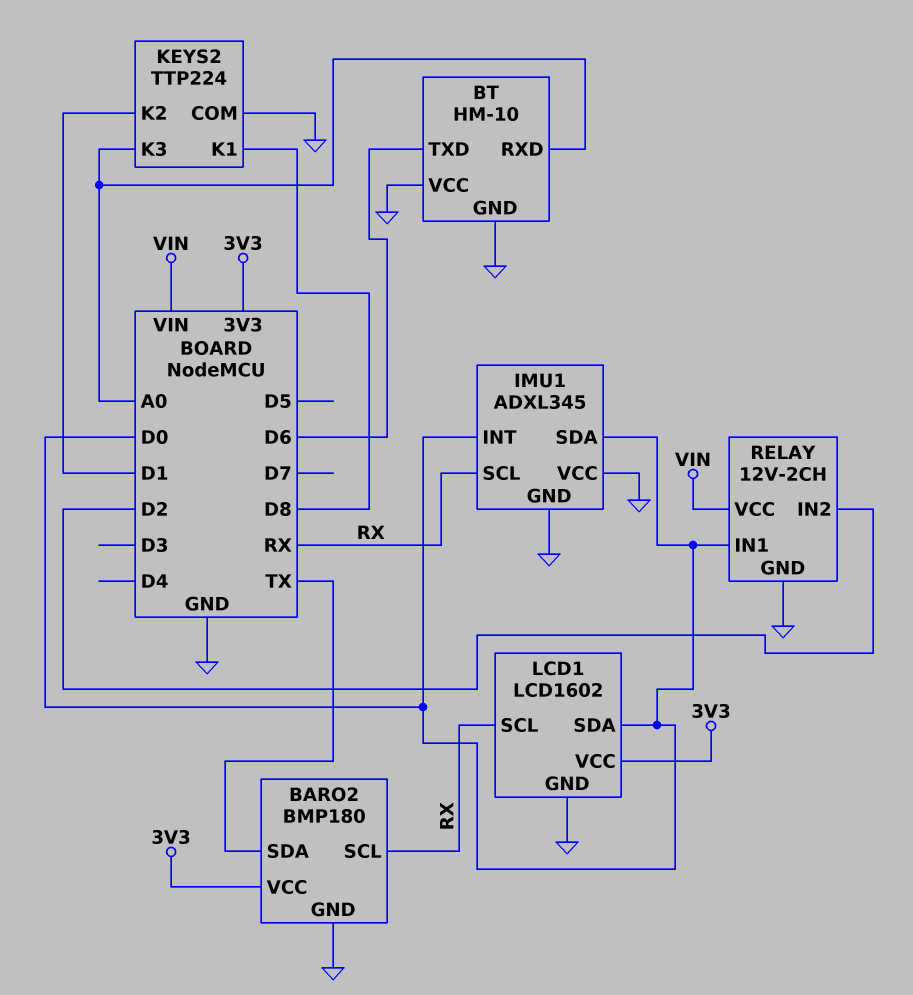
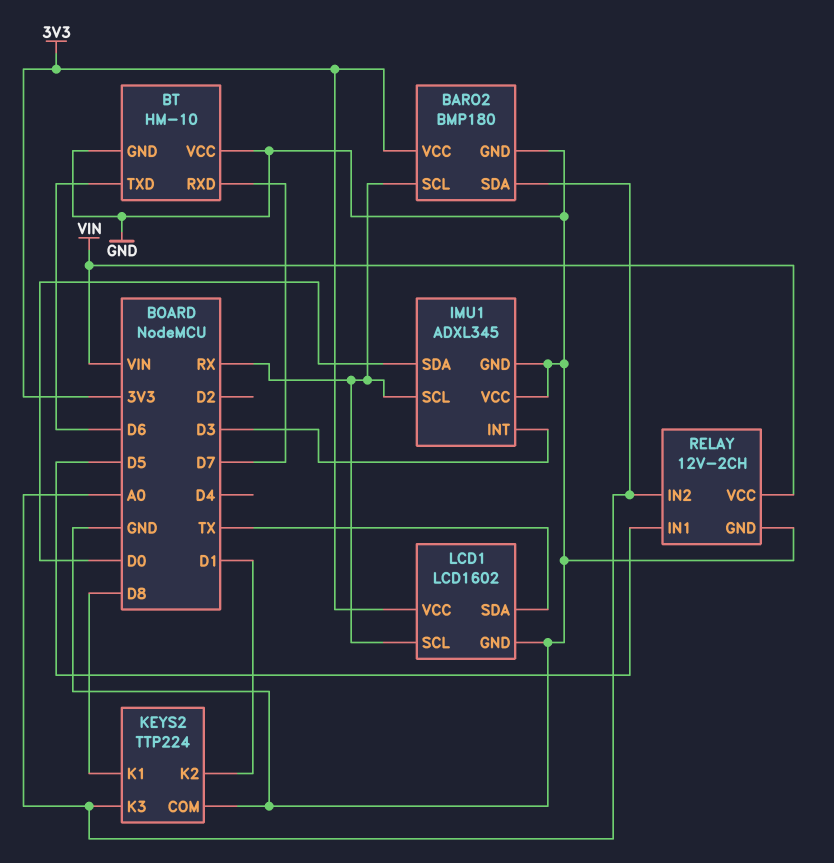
BARO2 pin SDA: TX -> A0
BT pin RXD: A0 -> D7
IMU1 pin INT: D0 -> D3
LCD1 pin SDA: D0 -> TX
RELAY pin IN1: D0 -> D5
RELAY pin IN2: D2 -> A0

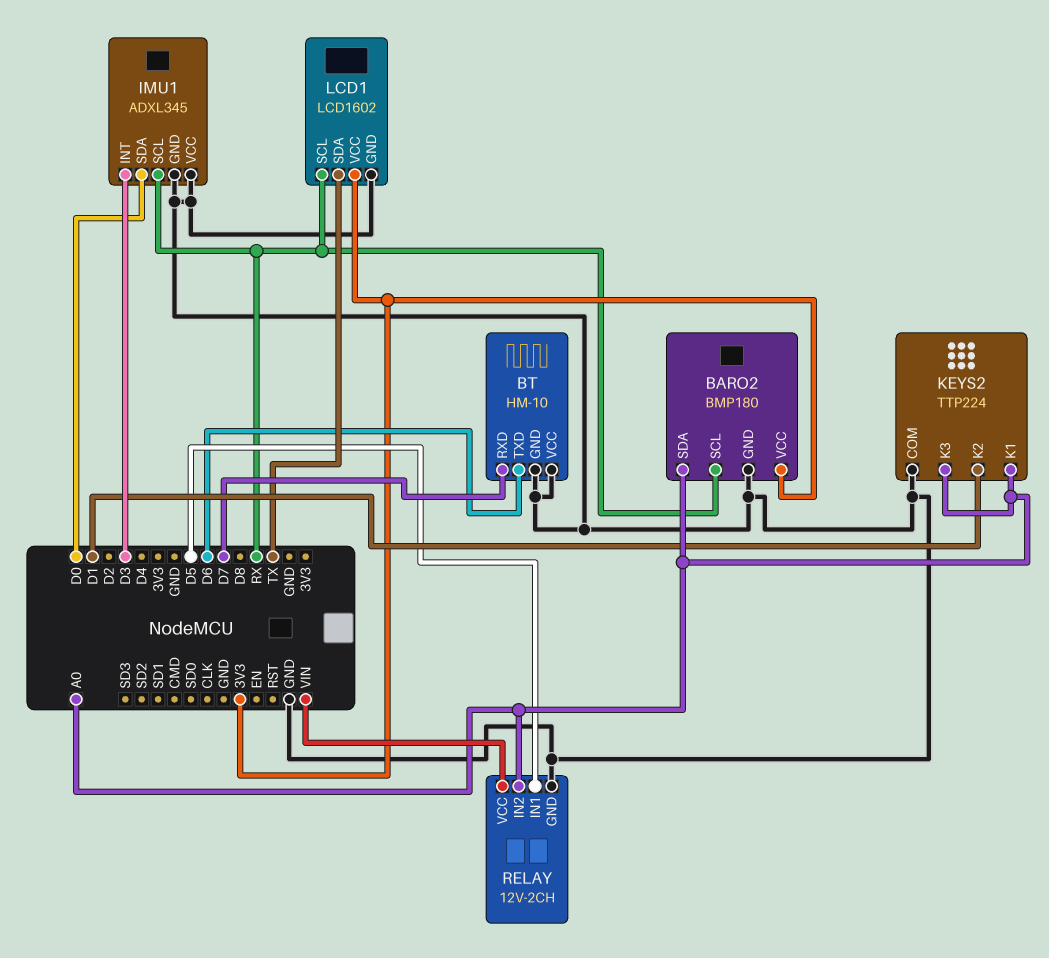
KEYS2 pin K1: D8 -> A0

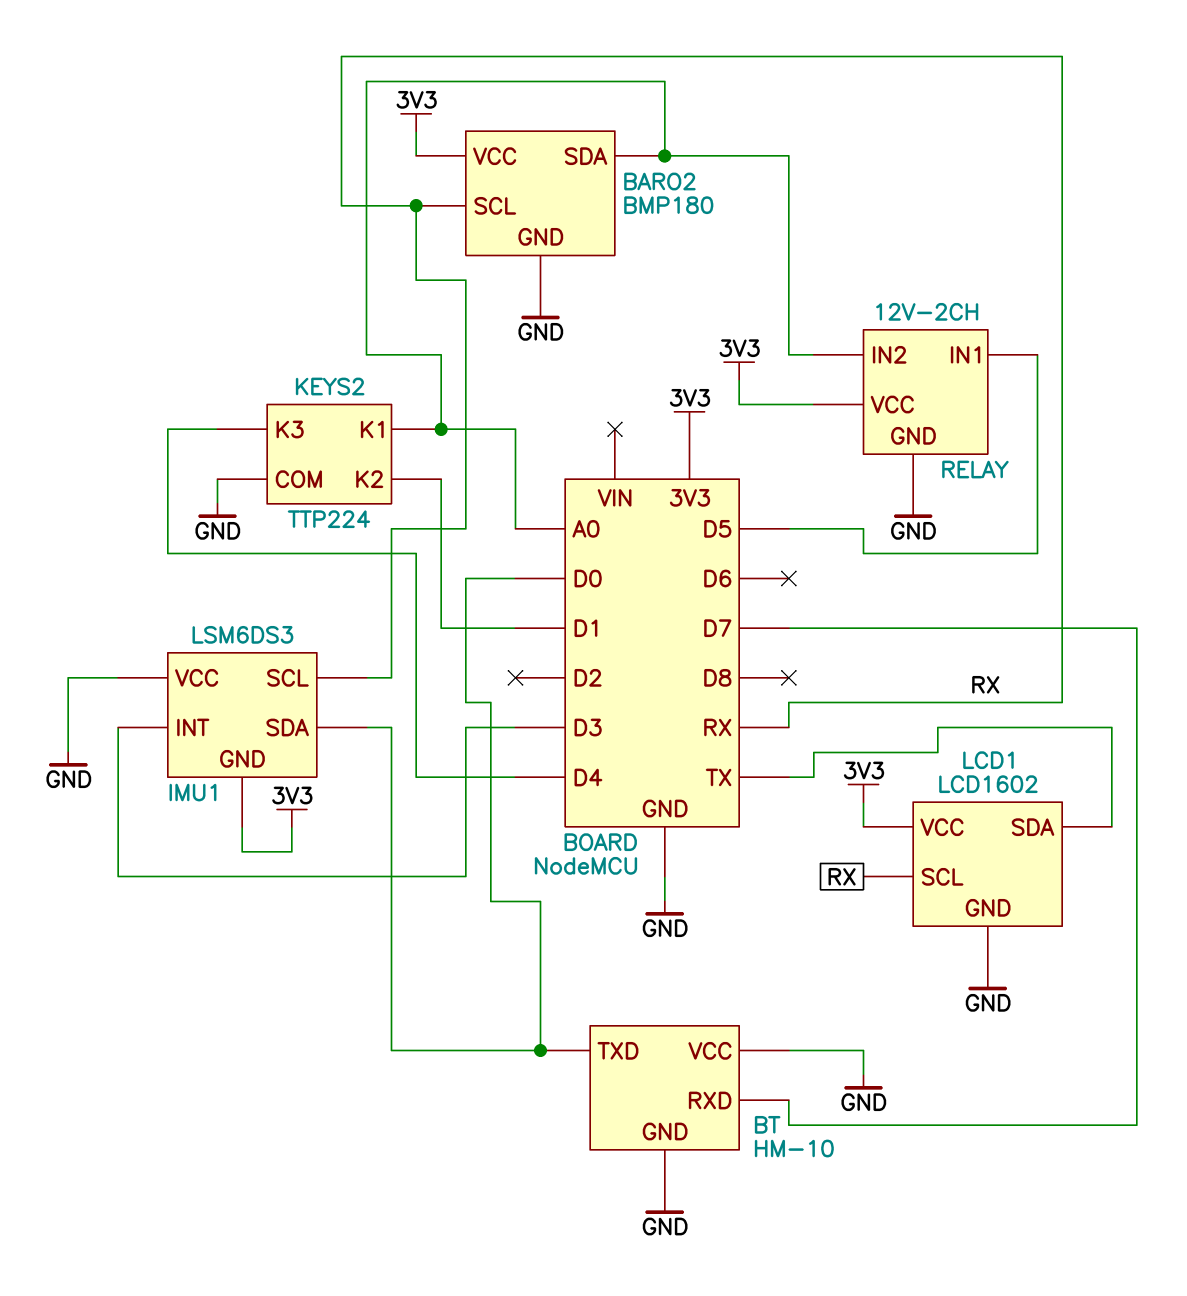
BT pin TXD: D6 -> D0
IMU1: ADXL345 -> LSM6DS3
IMU1 pin GND: GND -> 3V3
KEYS2 pin K3: A0 -> D4
RELAY pin VCC: VIN -> 3V3

